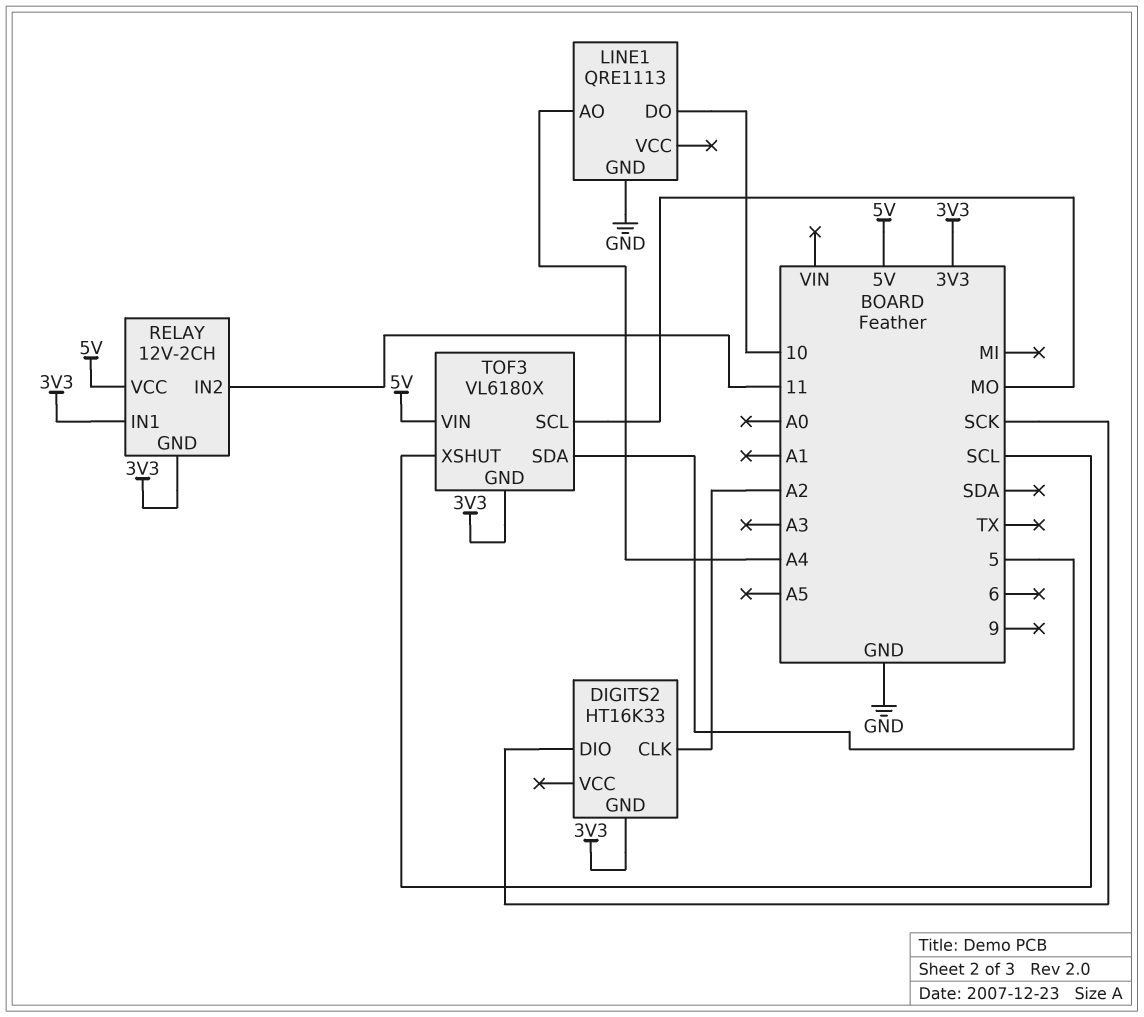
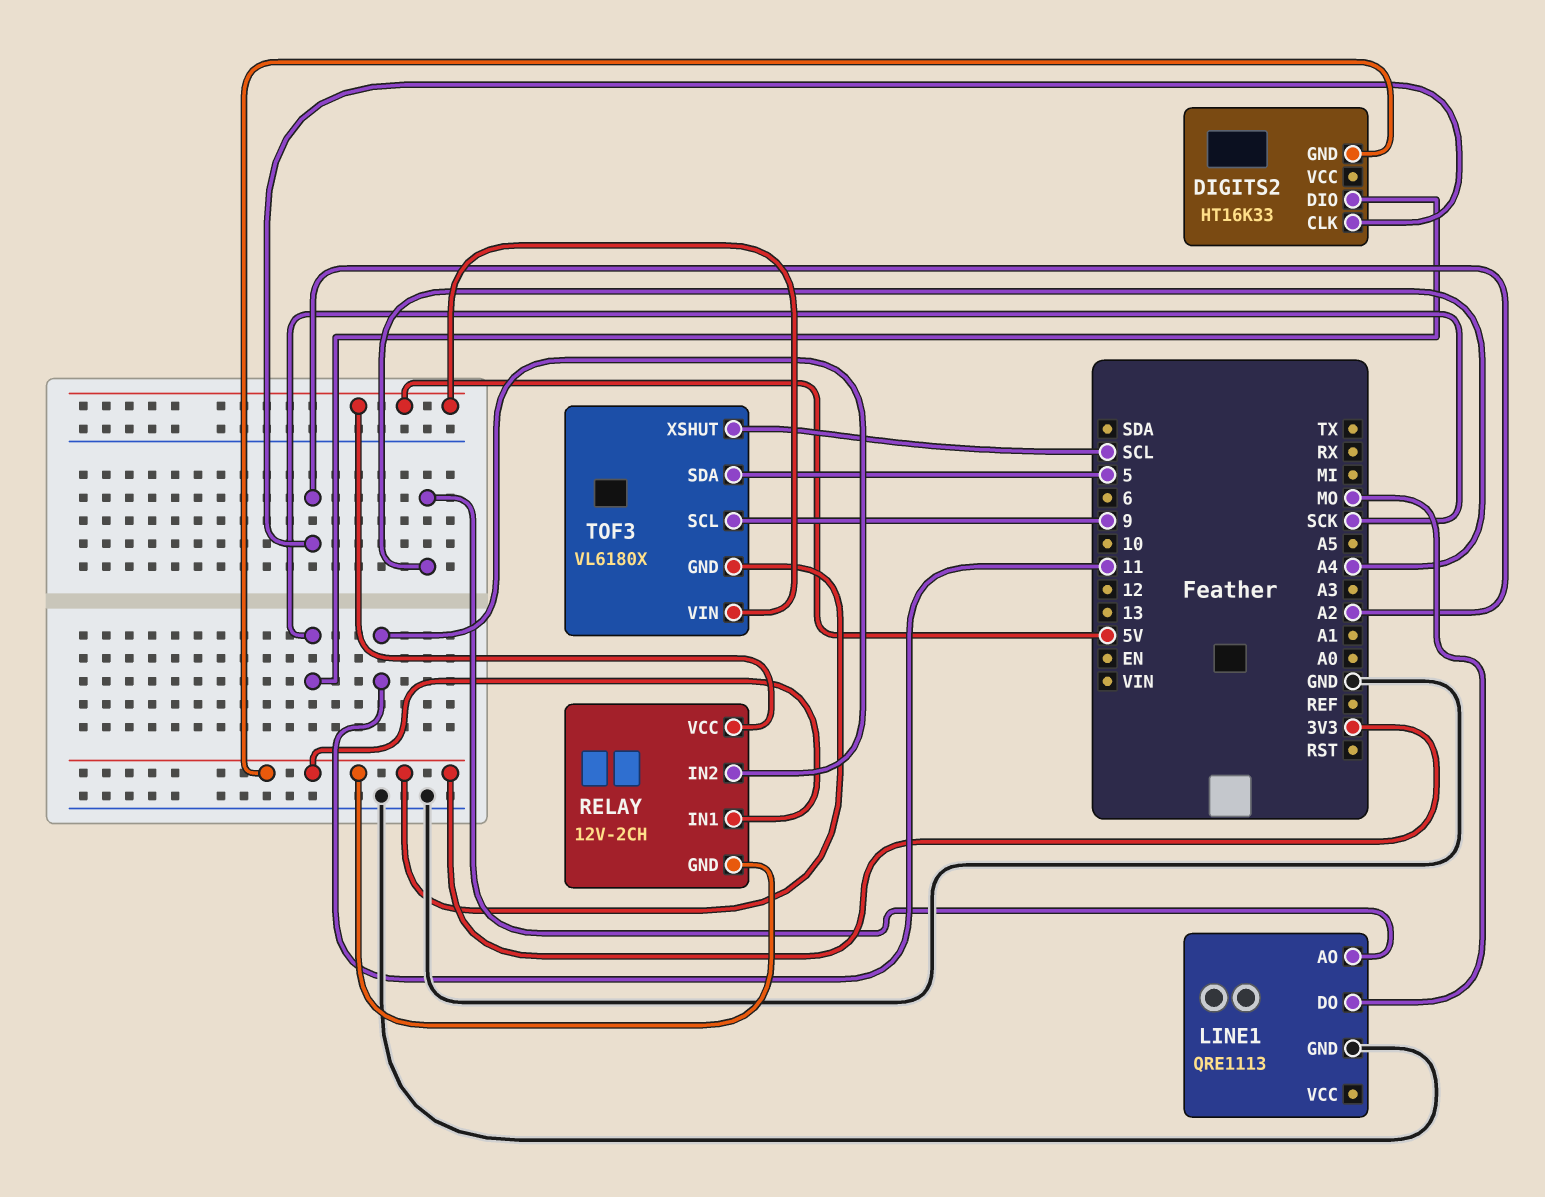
LINE1 pin DO: 10 -> MO
TOF3 pin SCL: MO -> 9

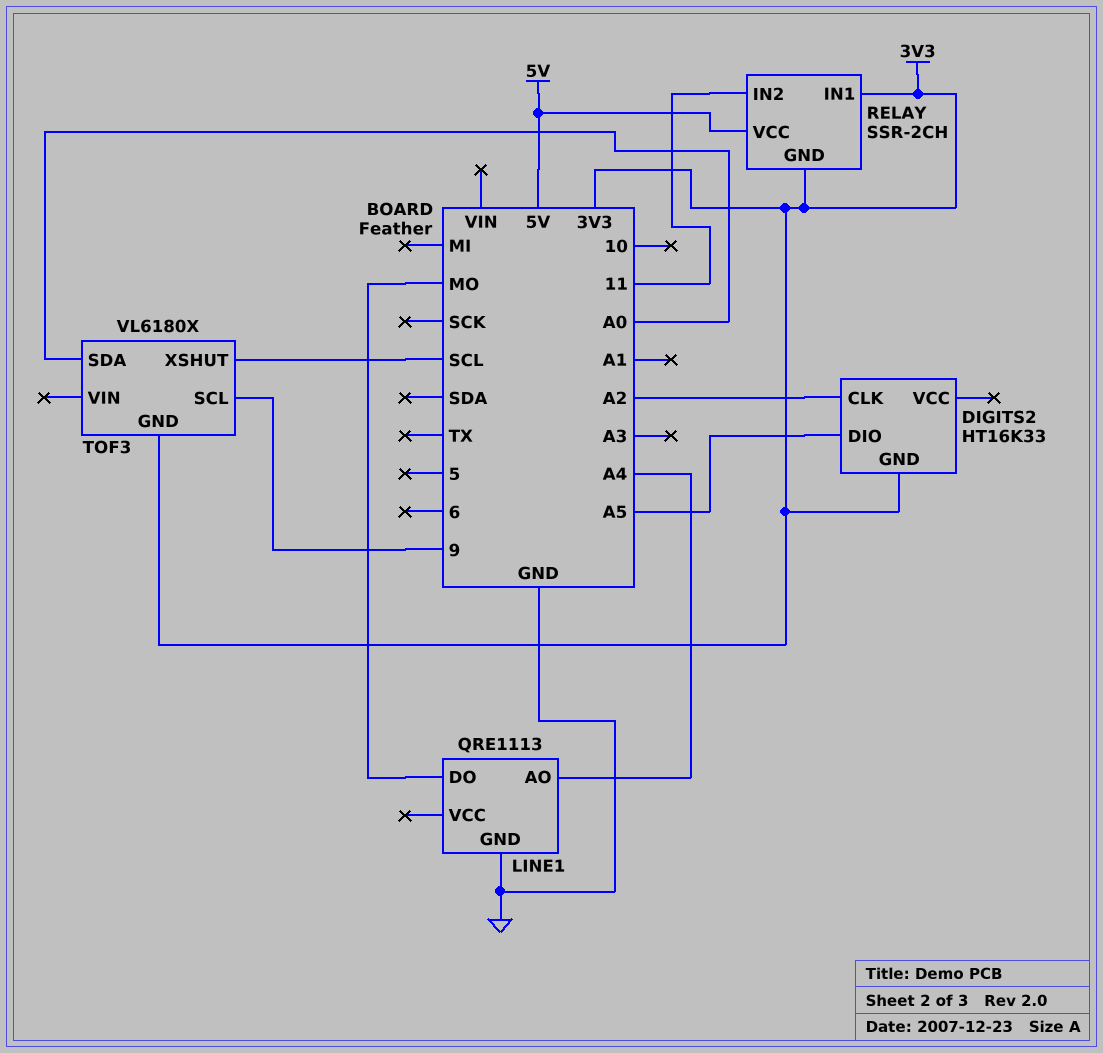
DIGITS2 pin DIO: SCK -> A5
RELAY: 12V-2CH -> SSR-2CH
TOF3 pin SDA: 5 -> A0
TOF3 pin VIN: 5V -> none

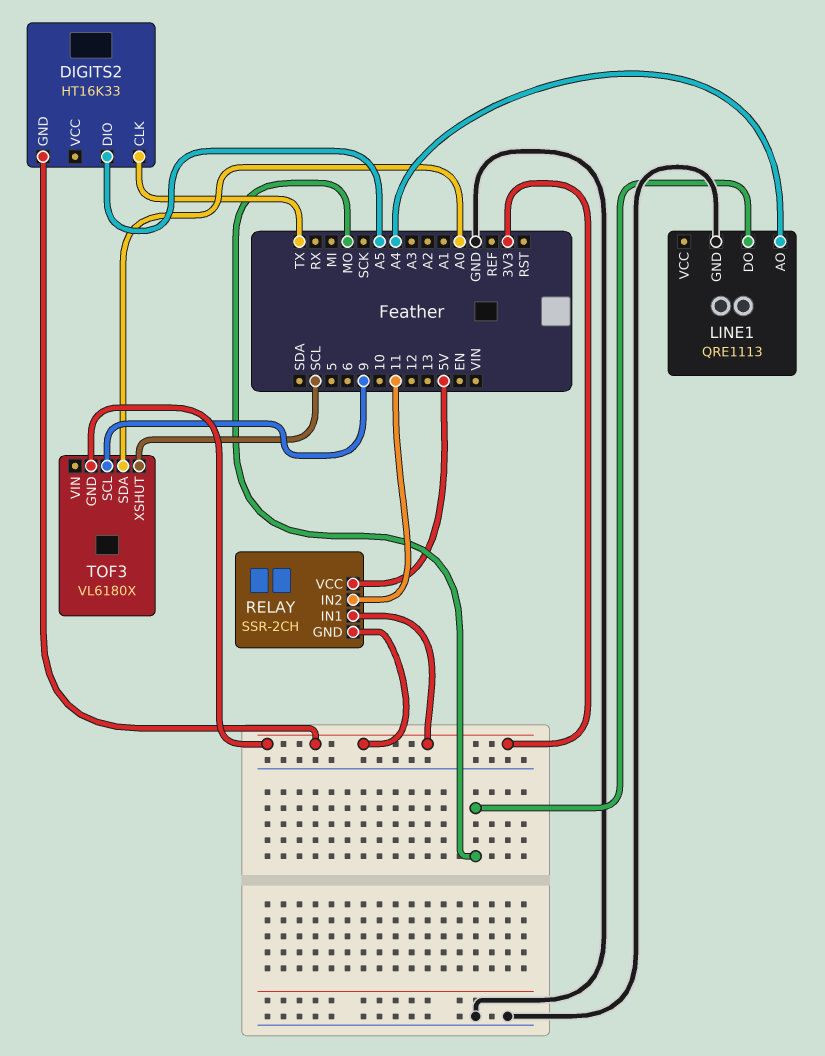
DIGITS2 pin CLK: A2 -> TX

